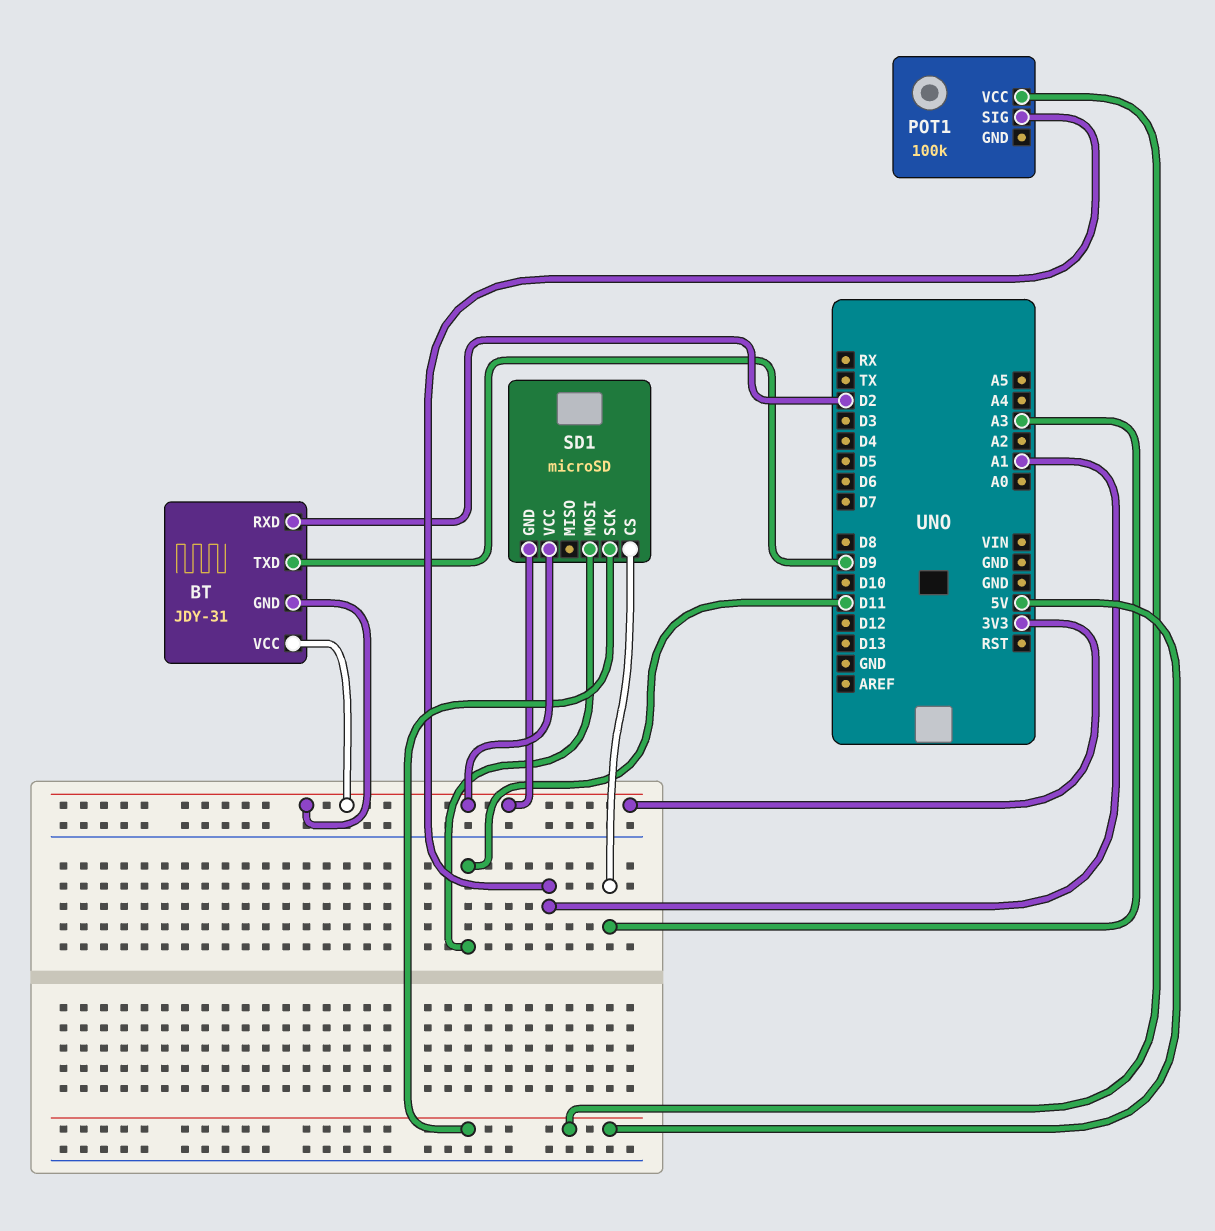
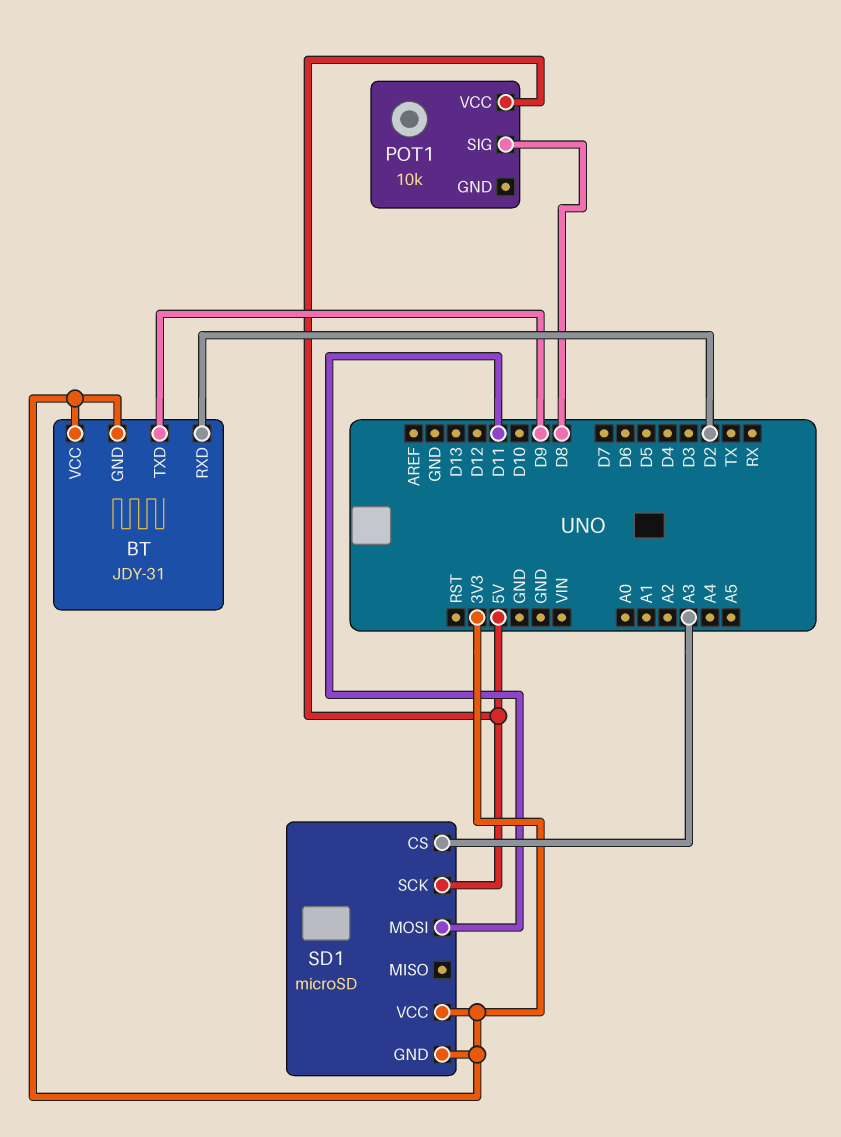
POT1: 100k -> 10k
POT1 pin SIG: A1 -> D8

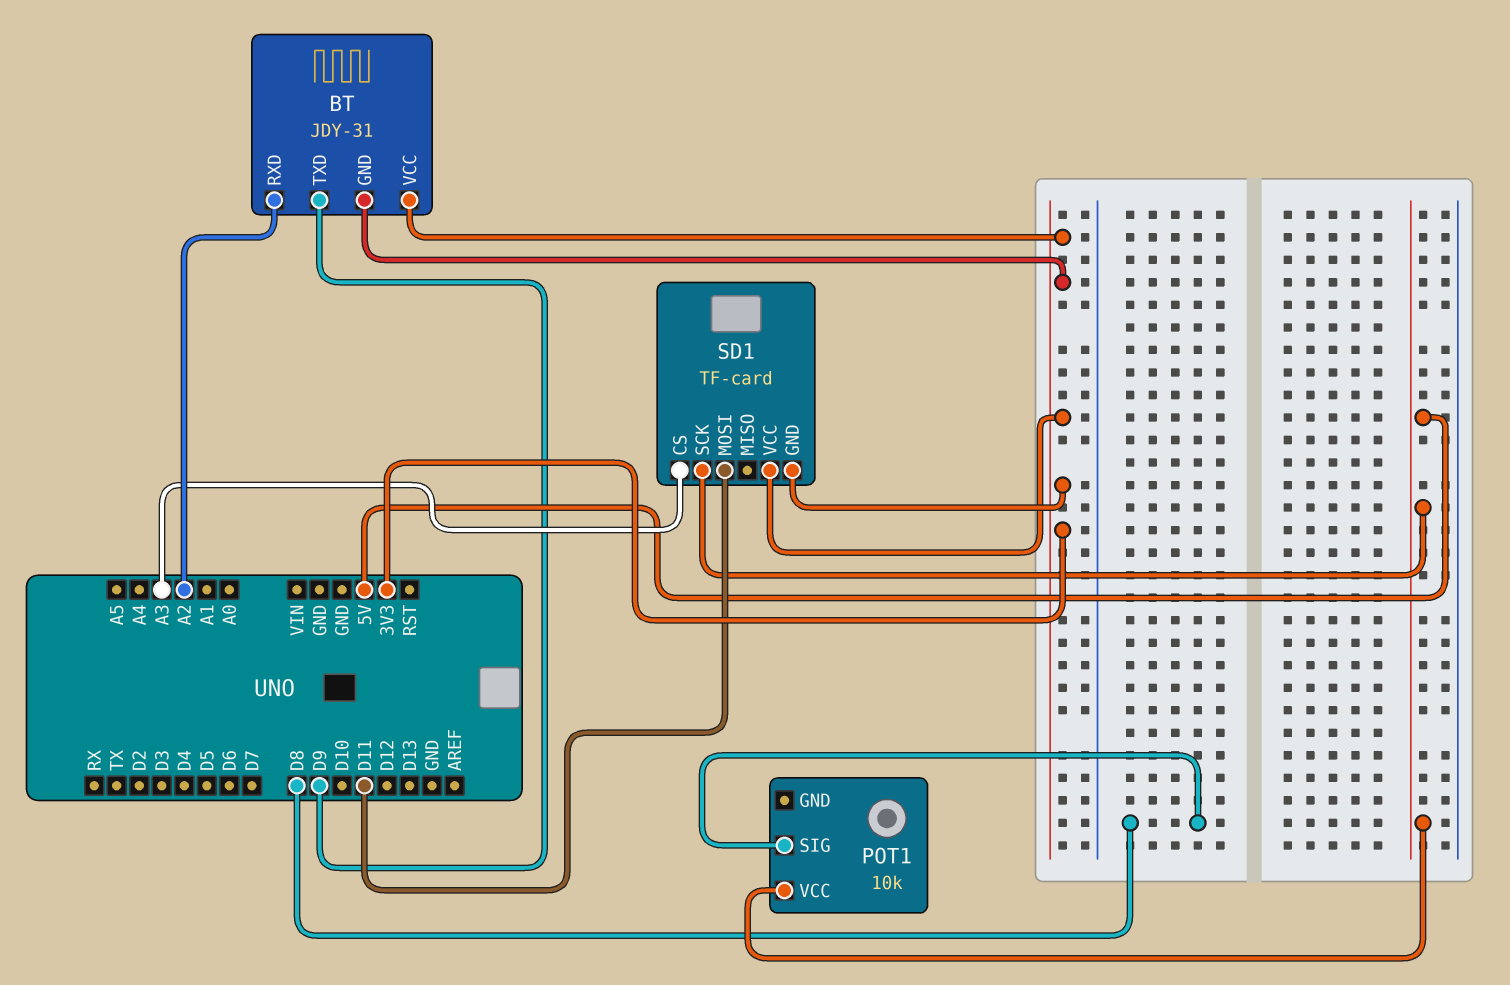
BT pin RXD: D2 -> A2
SD1: microSD -> TF-card

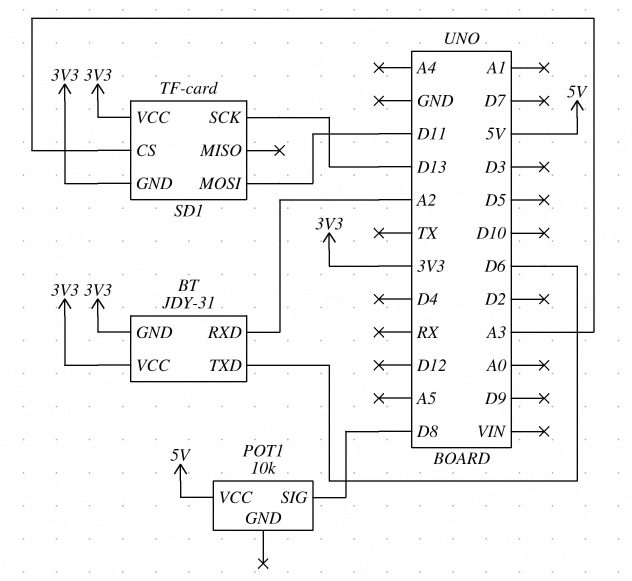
BT pin TXD: D9 -> D6
SD1 pin SCK: 5V -> D13

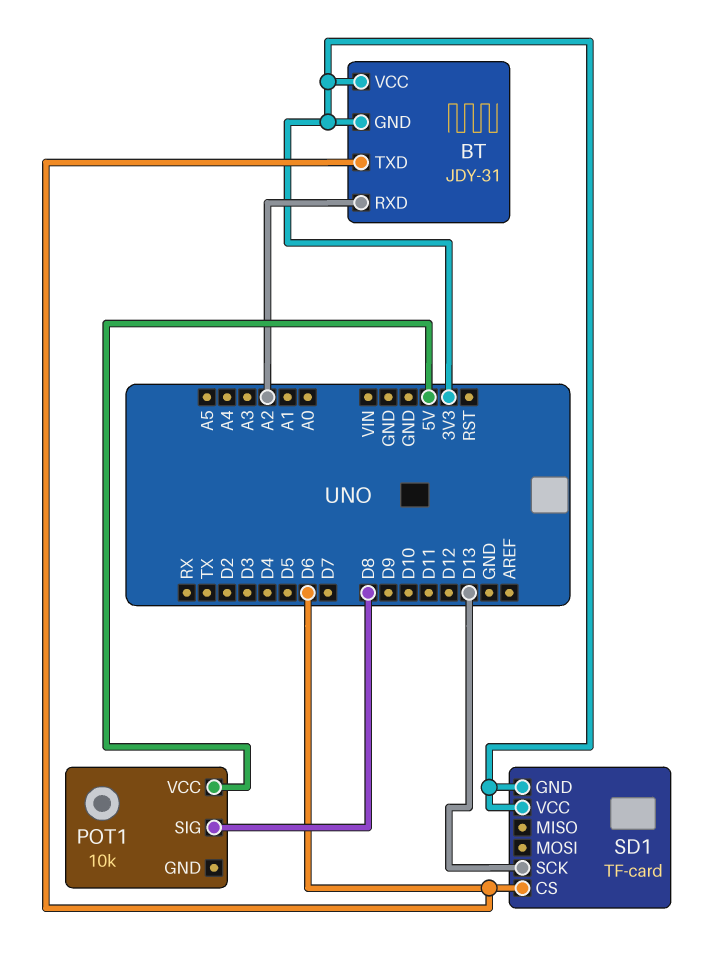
SD1 pin CS: A3 -> D6
SD1 pin MOSI: D11 -> none

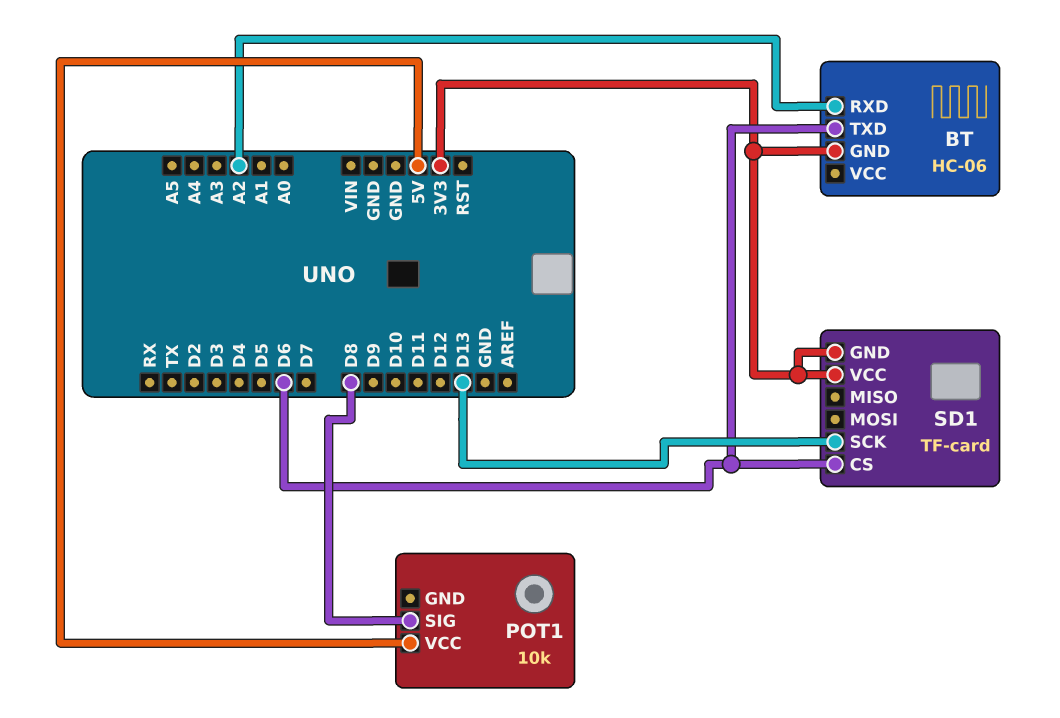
BT: JDY-31 -> HC-06
BT pin VCC: 3V3 -> none

